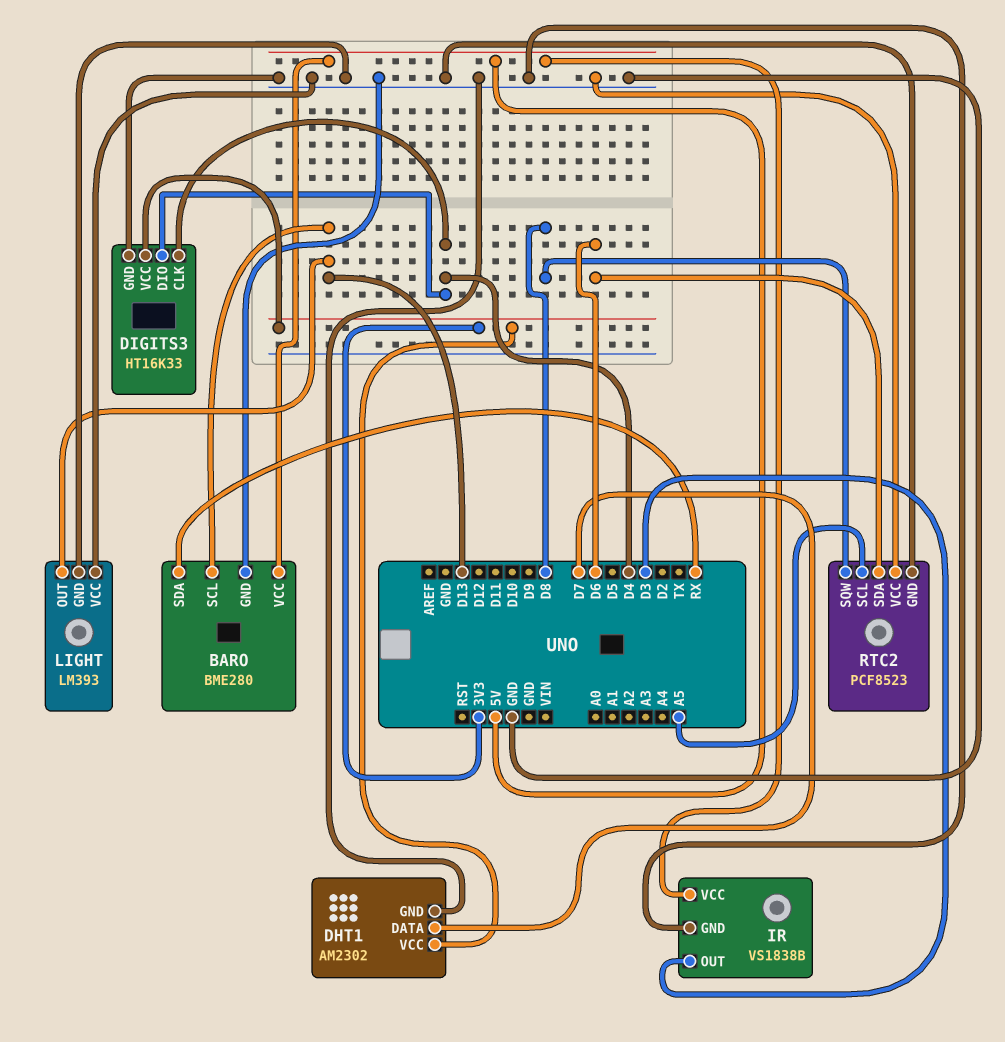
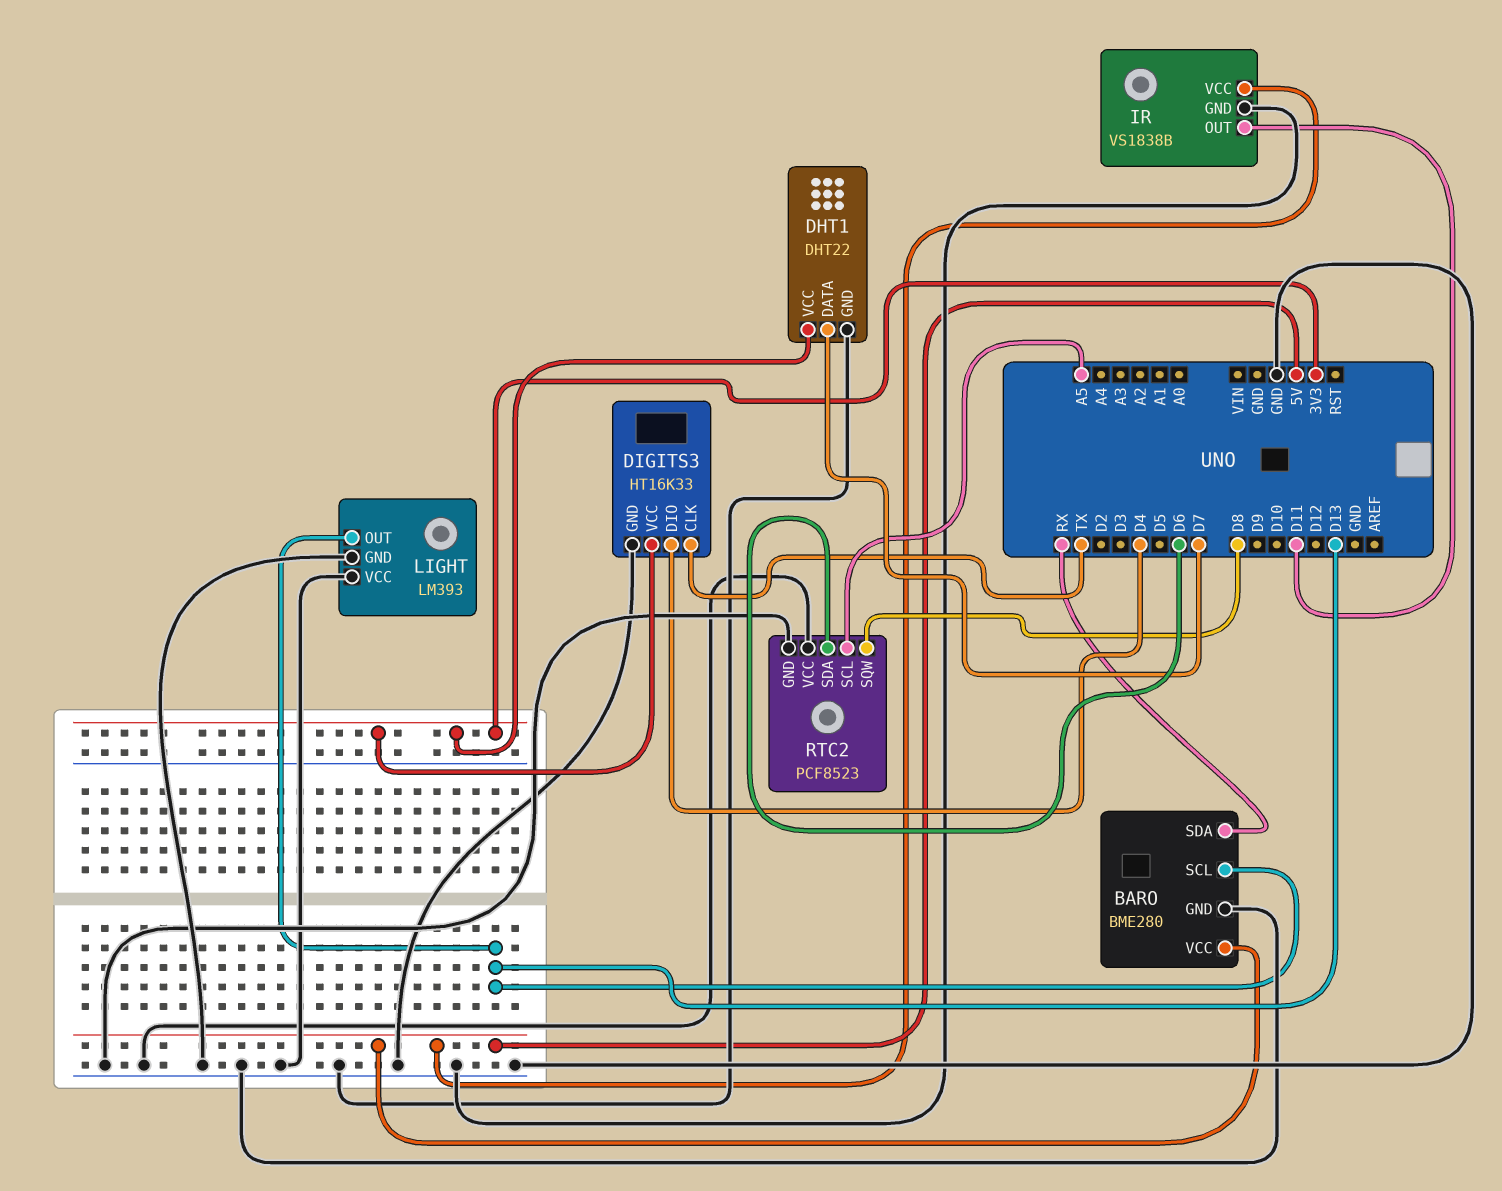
DHT1: AM2302 -> DHT22
DIGITS3 pin CLK: D4 -> TX
IR pin OUT: D3 -> D11

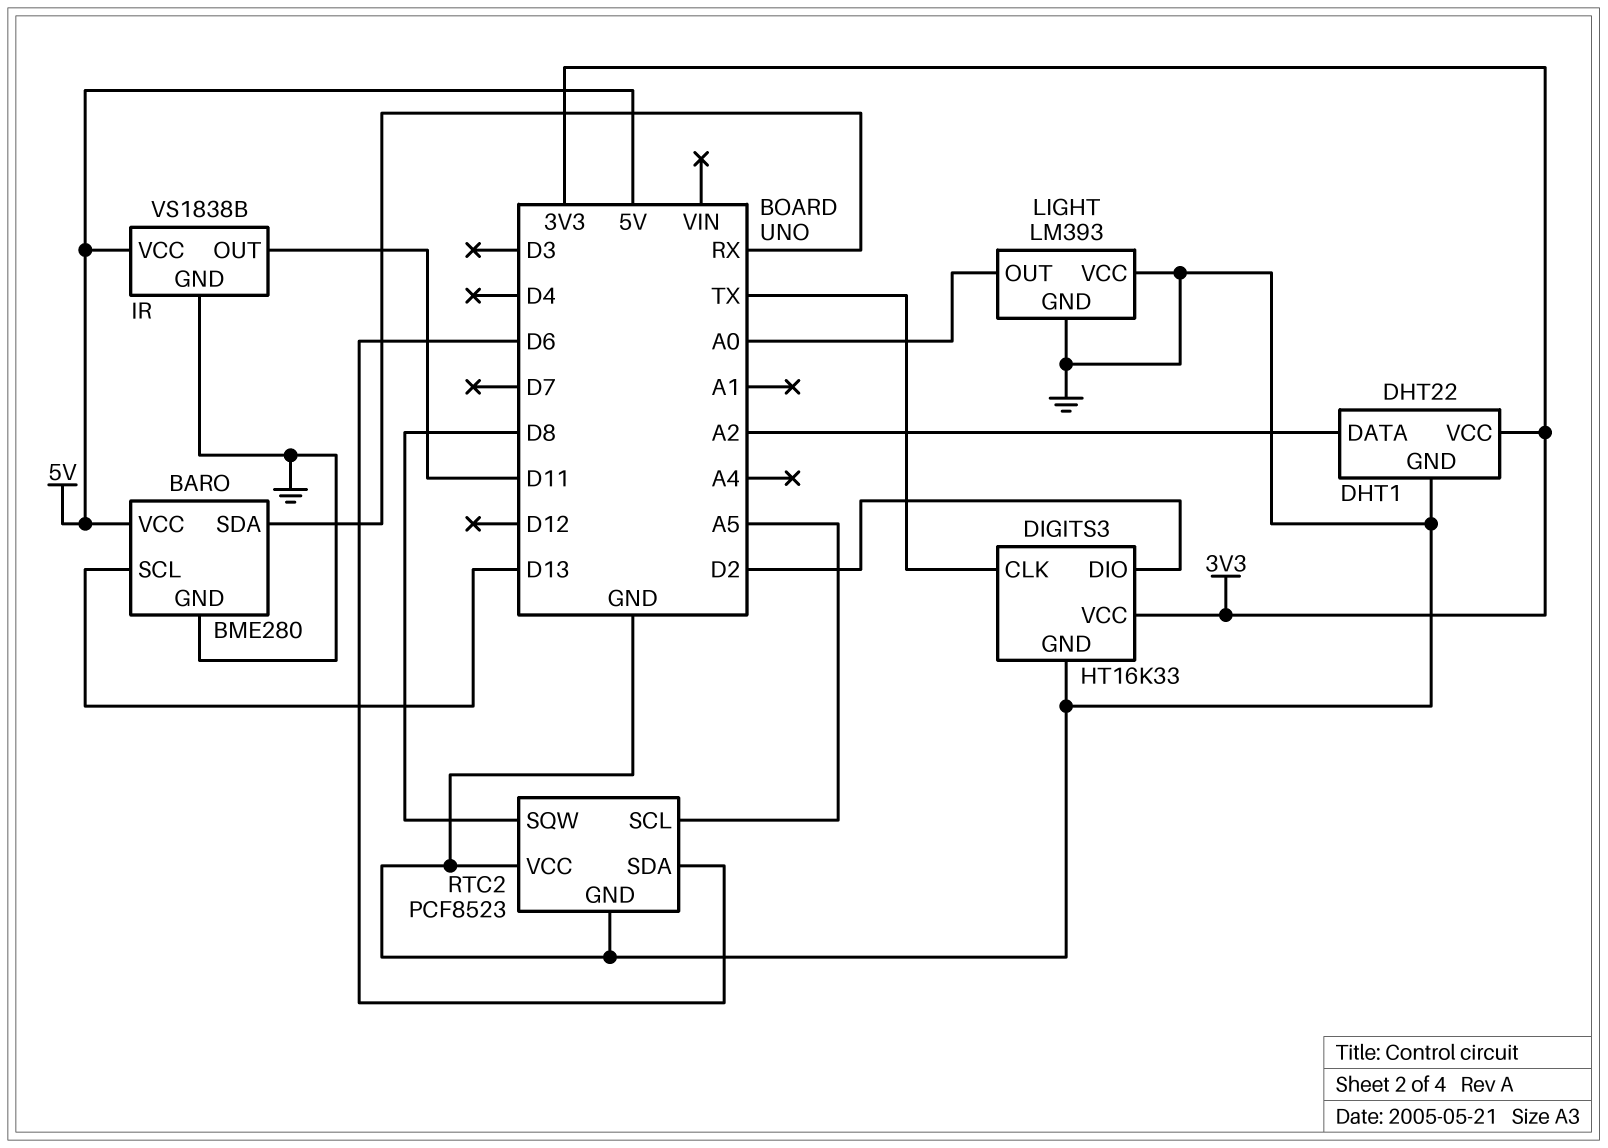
DHT1 pin DATA: D7 -> A2
DIGITS3 pin DIO: D4 -> D2
LIGHT pin OUT: D13 -> A0

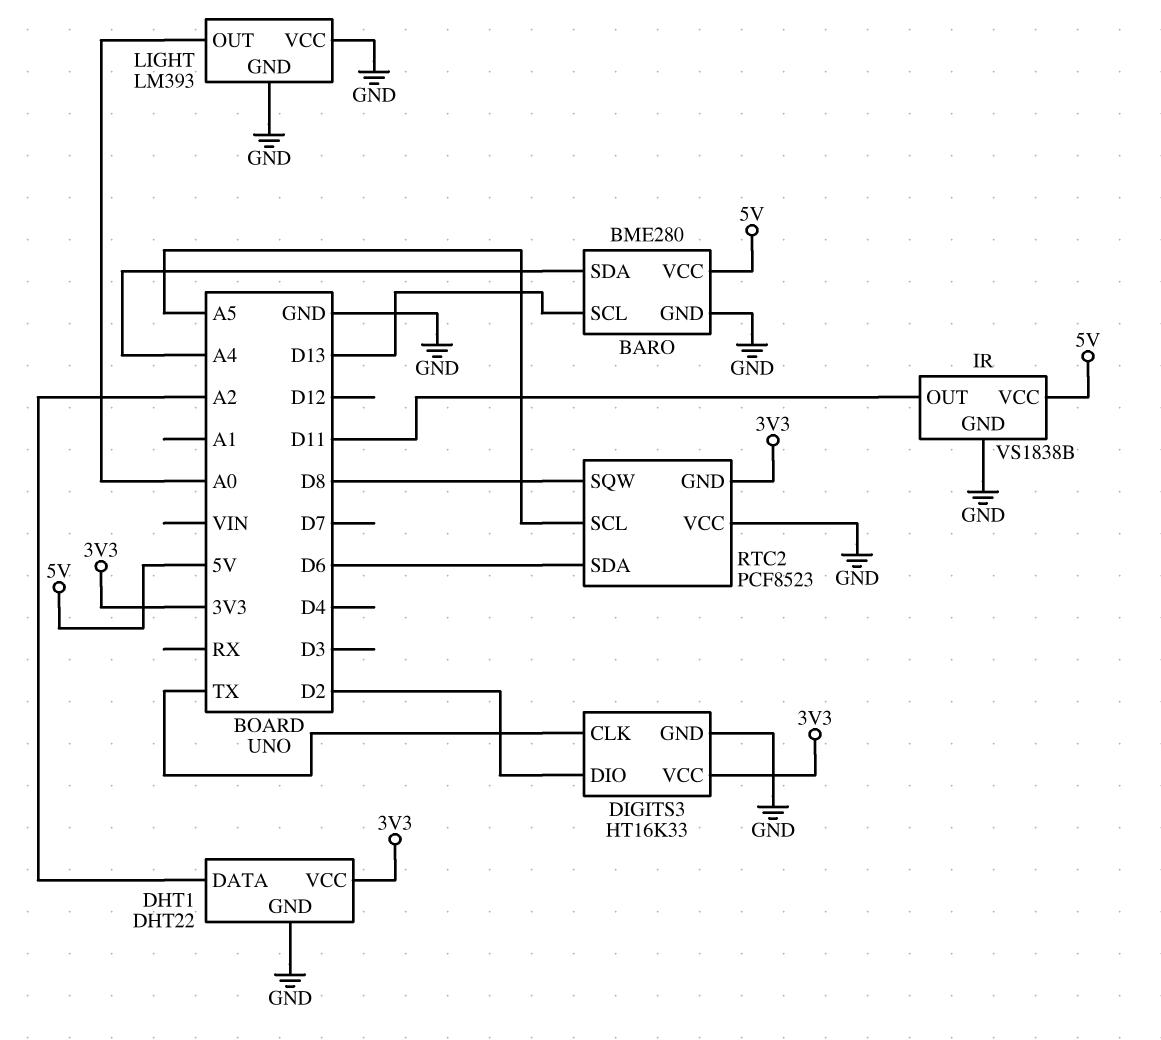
BARO pin SDA: RX -> A4
RTC2 pin GND: GND -> 3V3

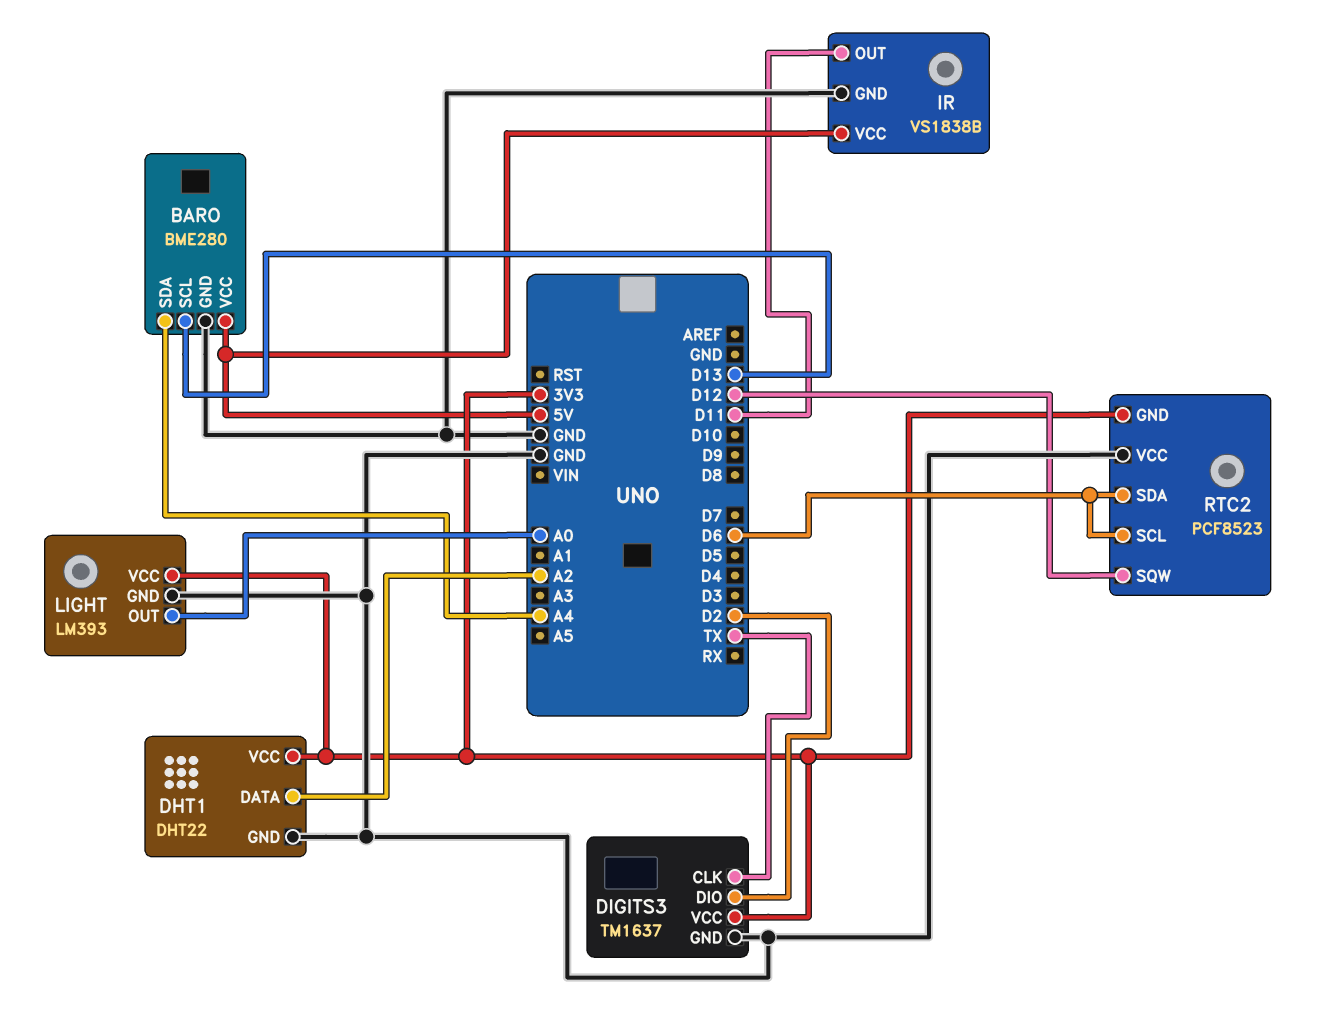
DIGITS3: HT16K33 -> TM1637
LIGHT pin VCC: GND -> 3V3
RTC2 pin SCL: A5 -> D6
RTC2 pin SQW: D8 -> D12

